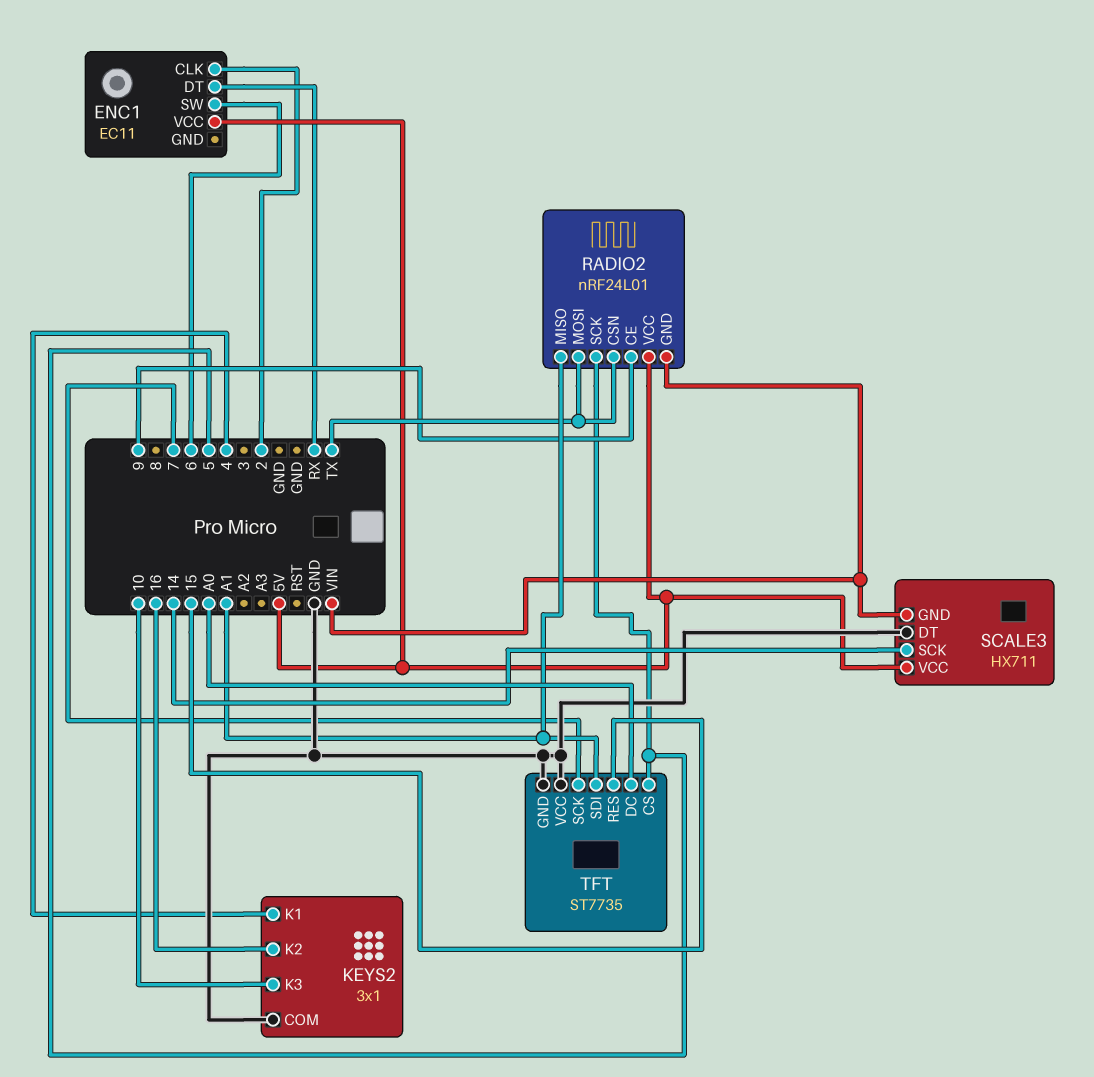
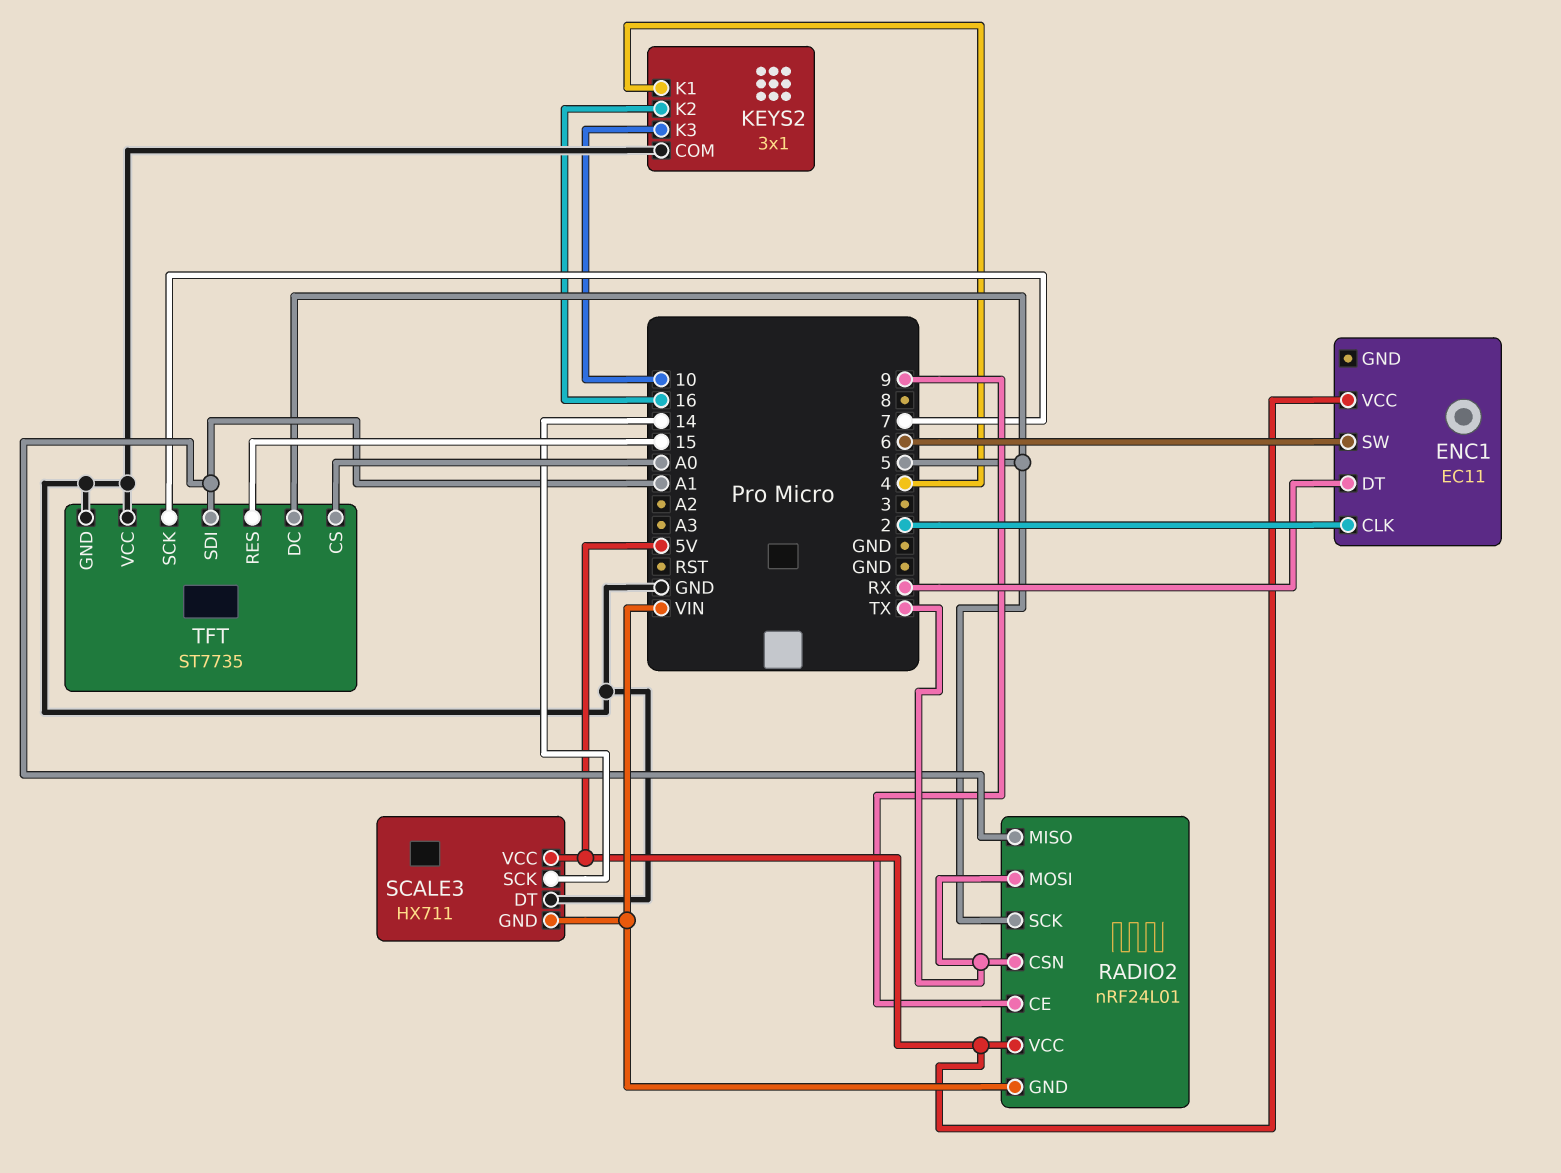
TFT pin CS: 5 -> A0
TFT pin DC: A0 -> 5

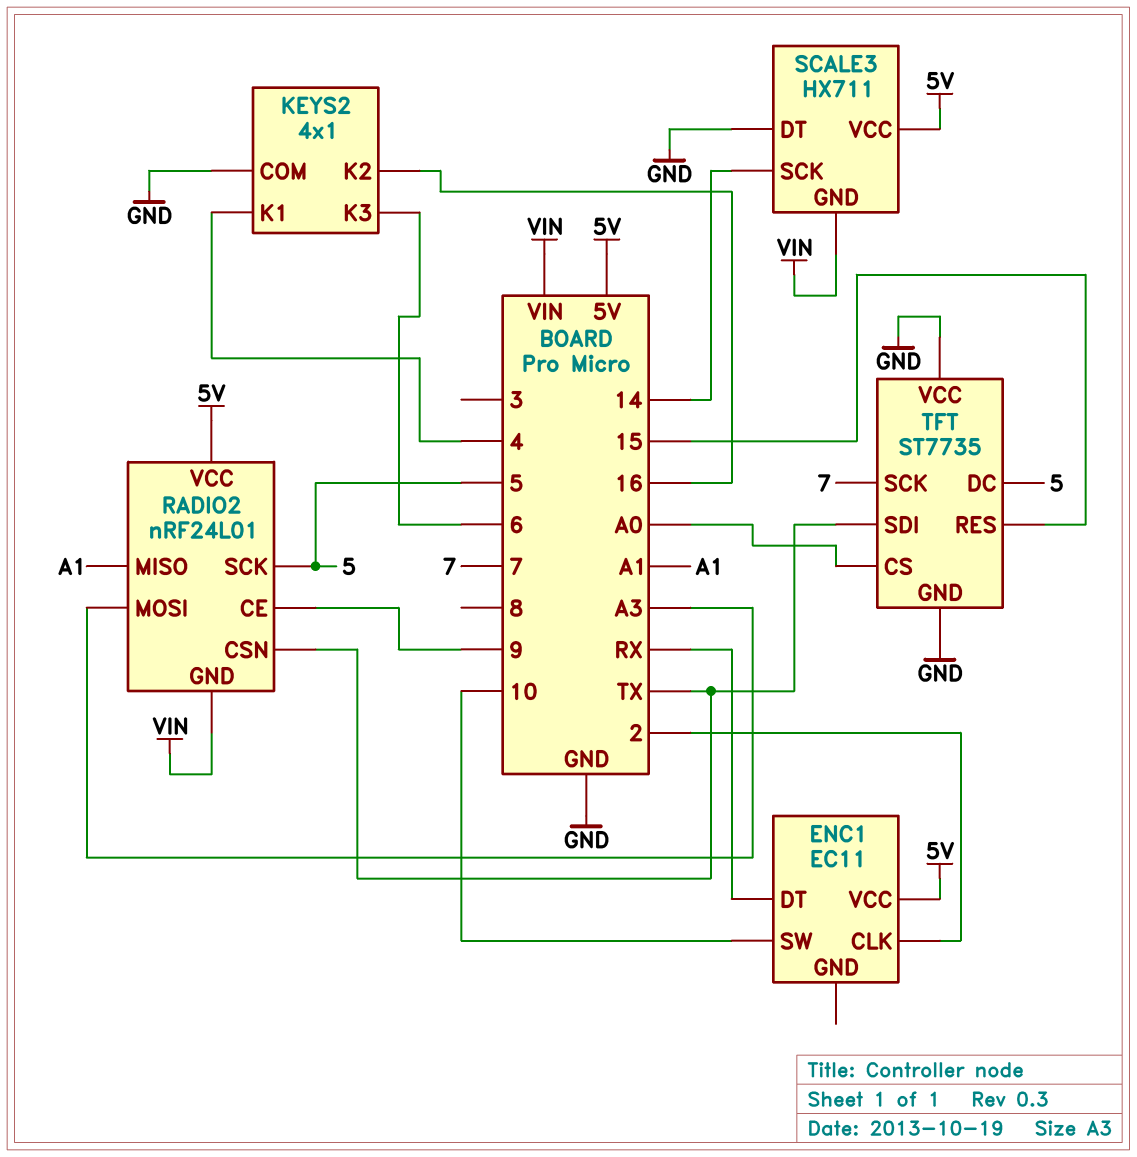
ENC1 pin SW: 6 -> 10
KEYS2: 3x1 -> 4x1
KEYS2 pin K3: 10 -> 6
RADIO2 pin MOSI: TX -> A3
TFT pin SDI: A1 -> TX

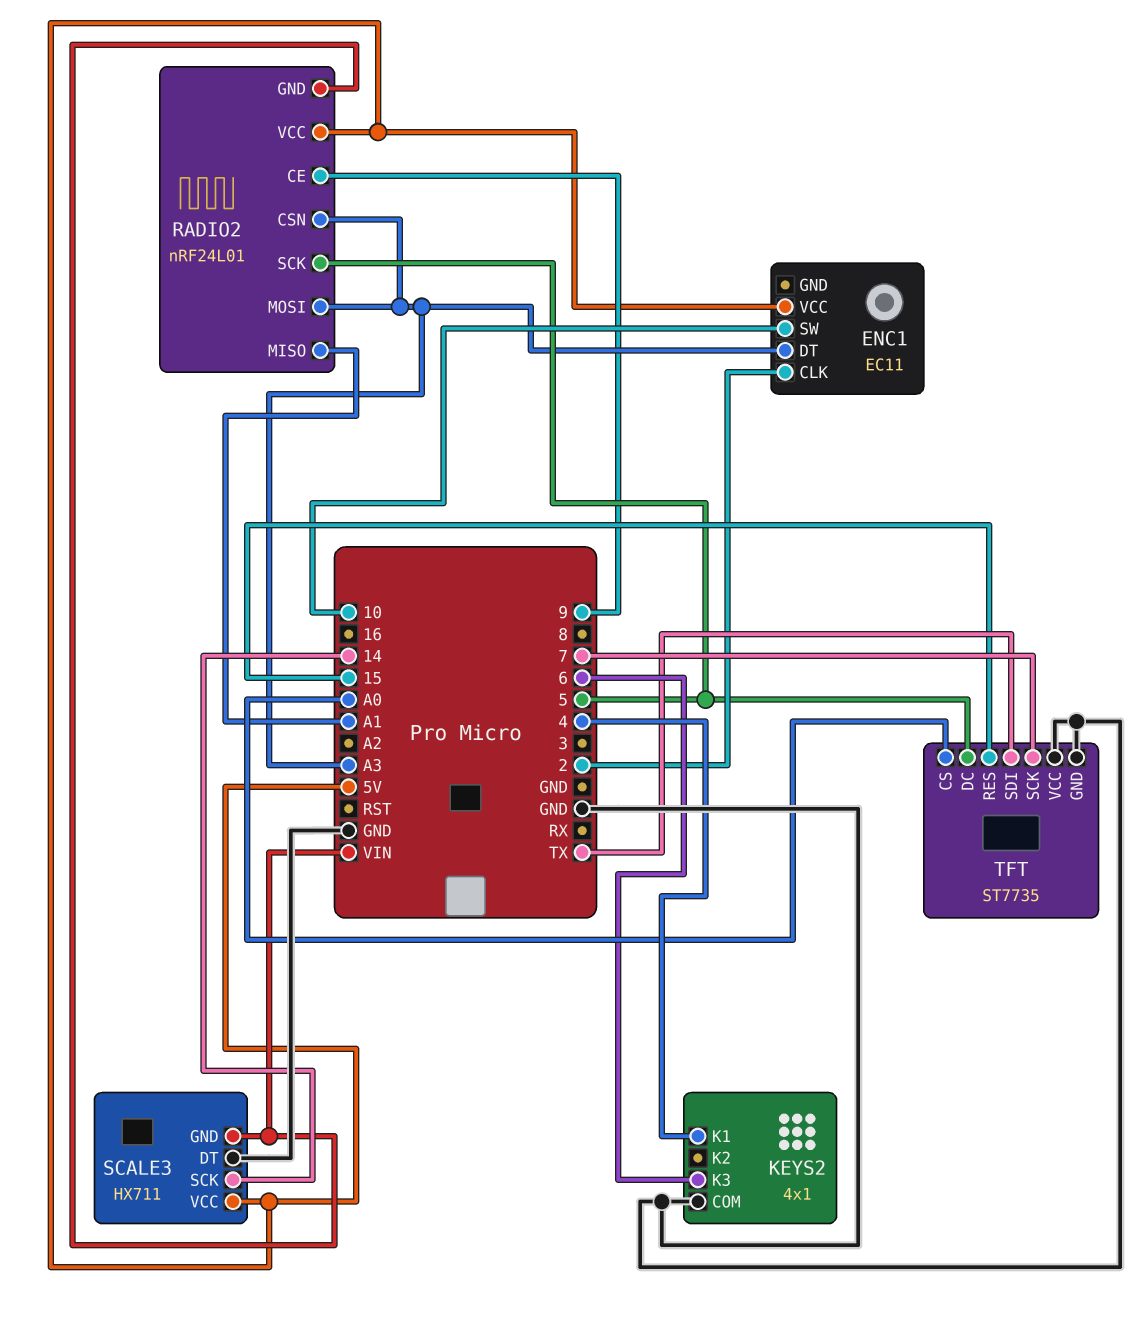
ENC1 pin DT: RX -> A3
KEYS2 pin K2: 16 -> none
RADIO2 pin CSN: TX -> A3

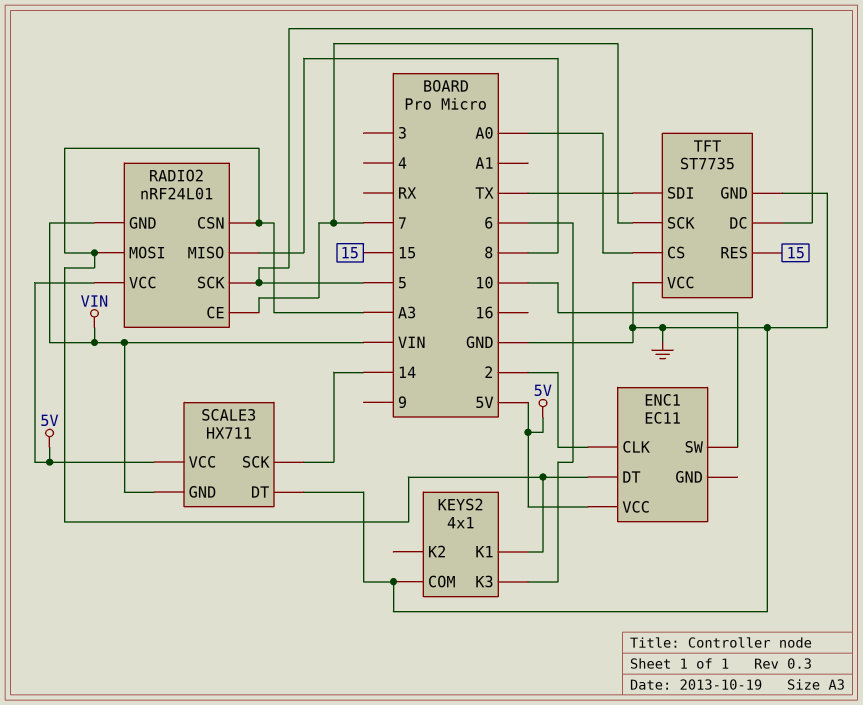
KEYS2 pin K1: 4 -> A3
RADIO2 pin CE: 9 -> 7
RADIO2 pin MISO: A1 -> 8

